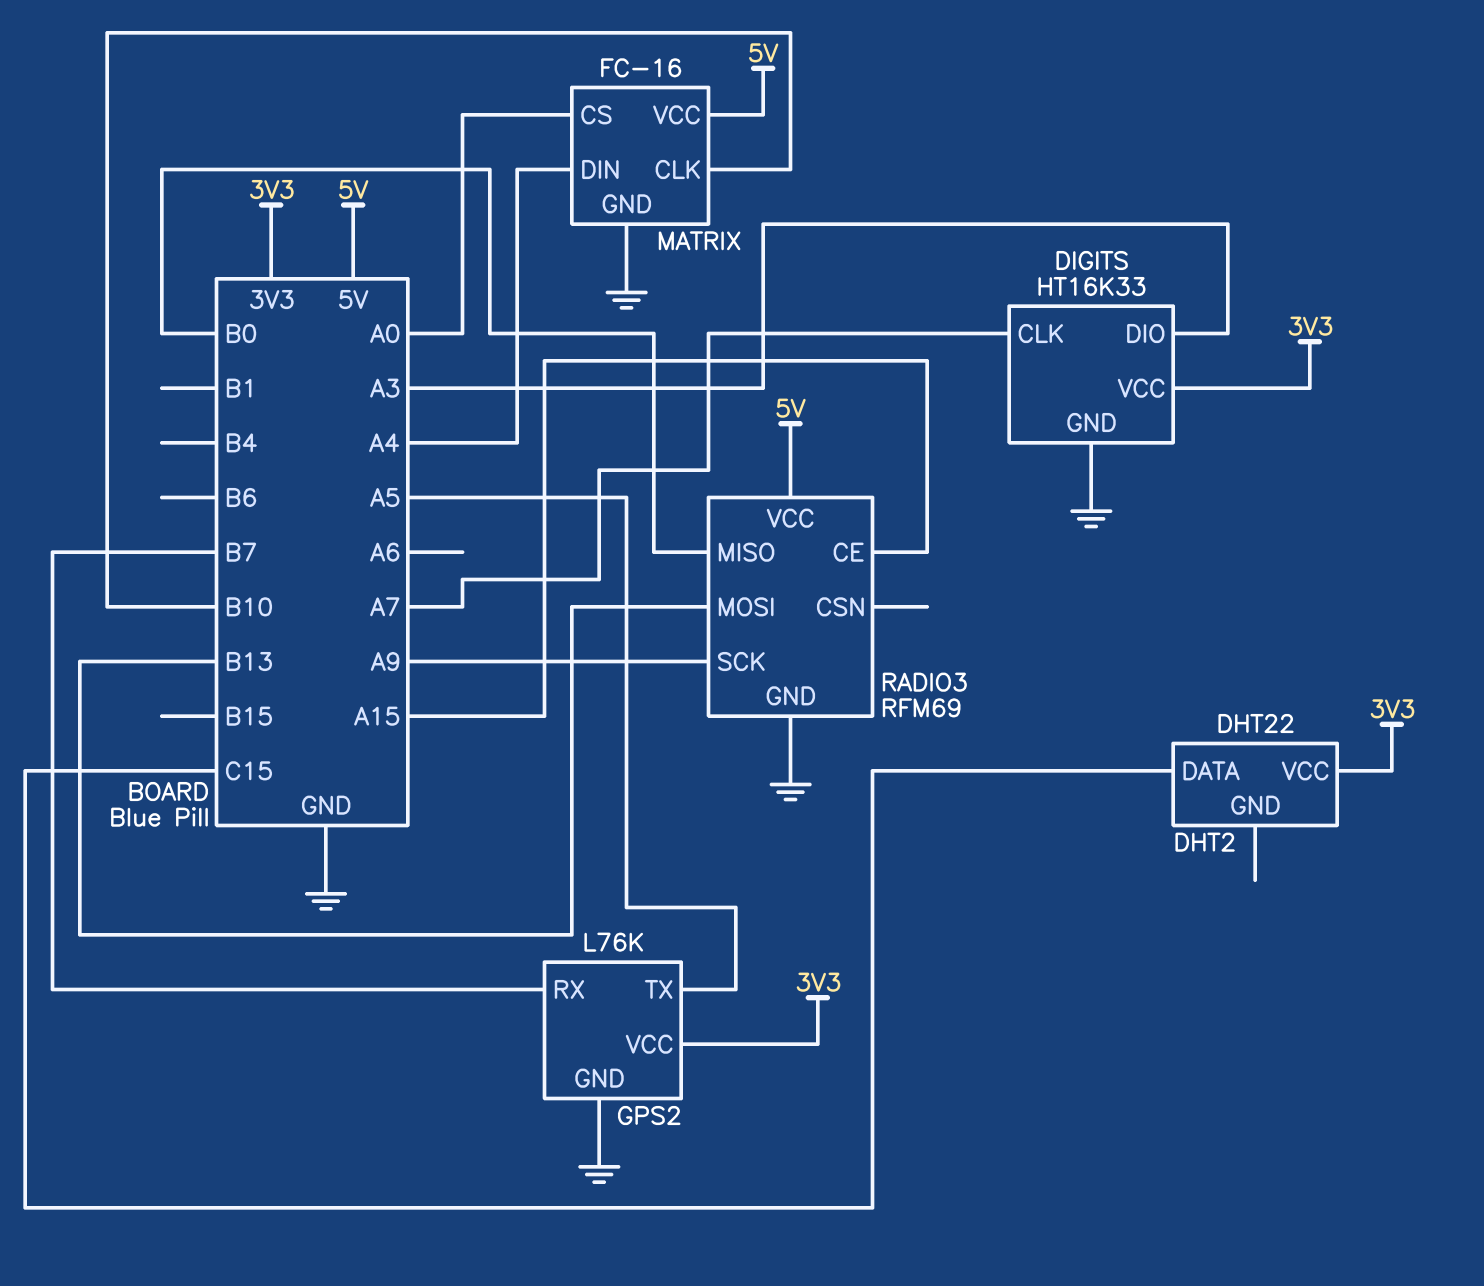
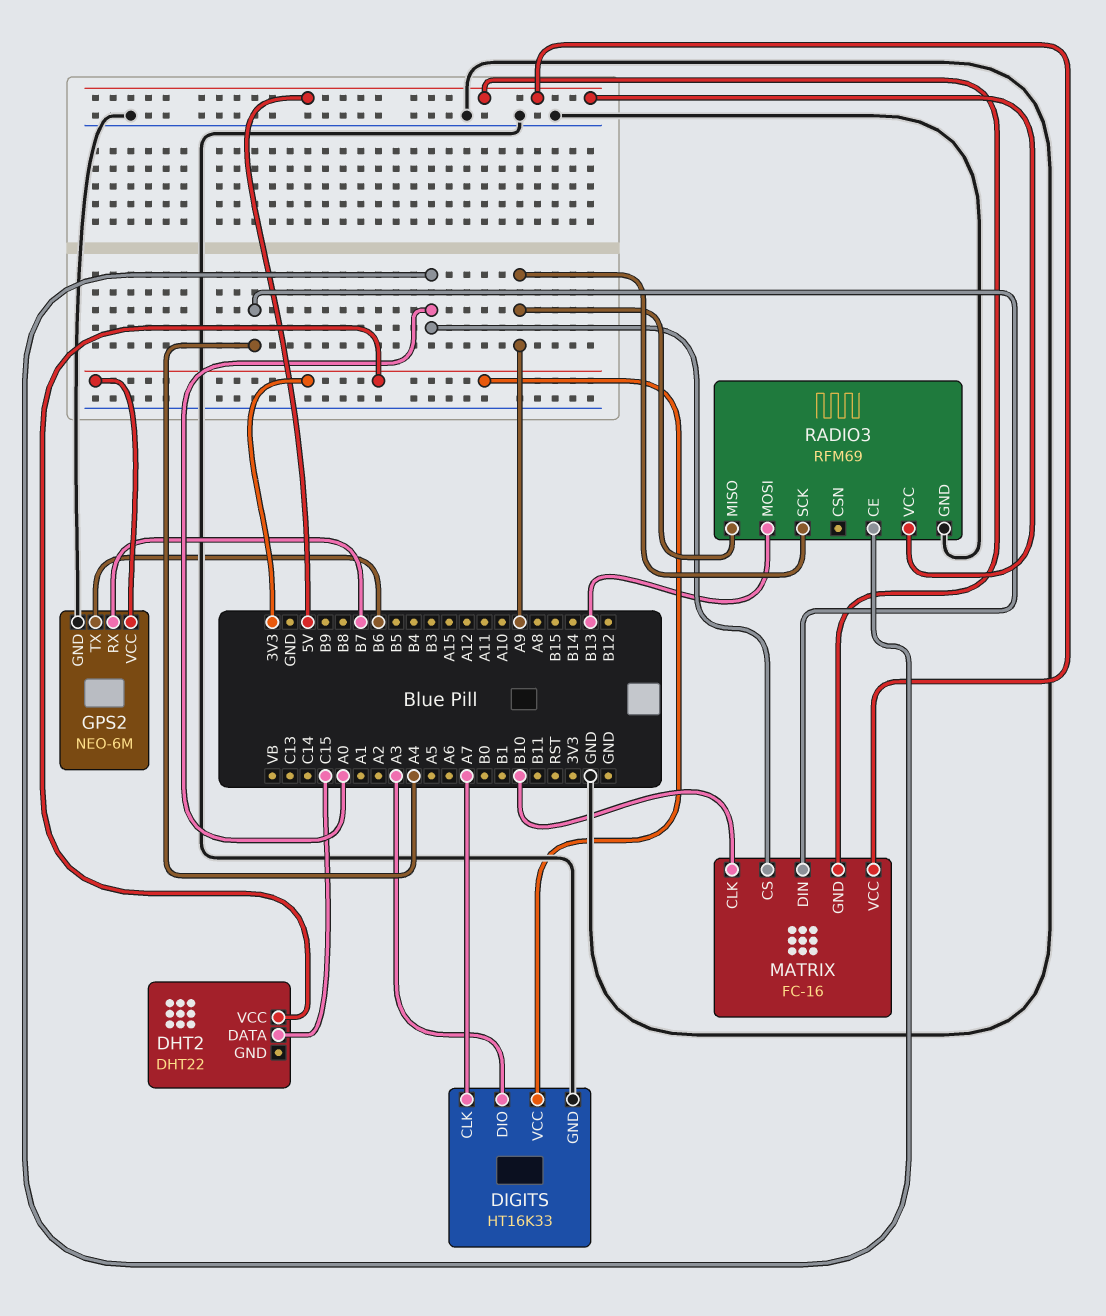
GPS2: L76K -> NEO-6M
GPS2 pin TX: A5 -> B6
MATRIX pin GND: GND -> 5V
RADIO3 pin CE: A15 -> A0
RADIO3 pin MISO: B0 -> A9

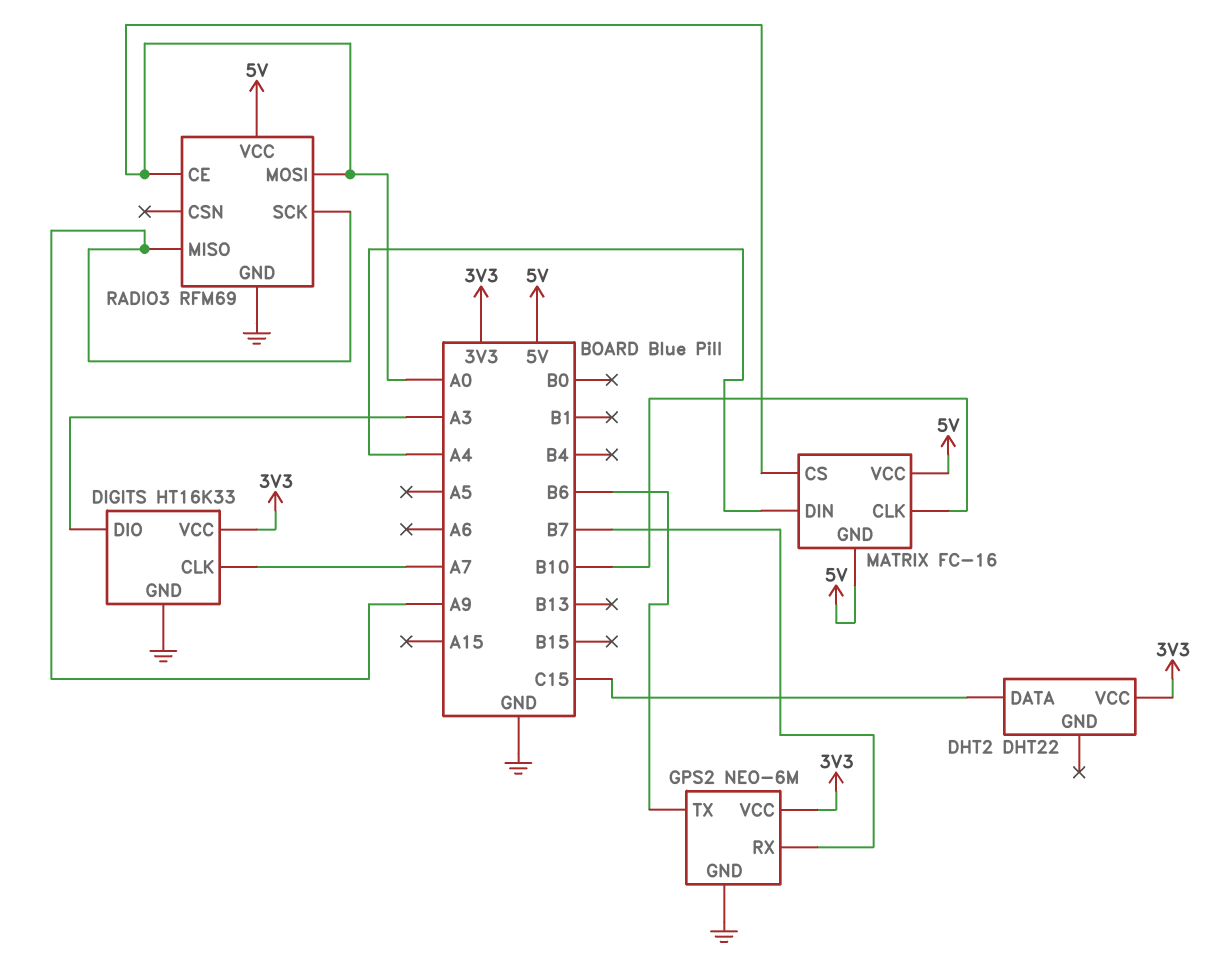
RADIO3 pin MOSI: B13 -> A0

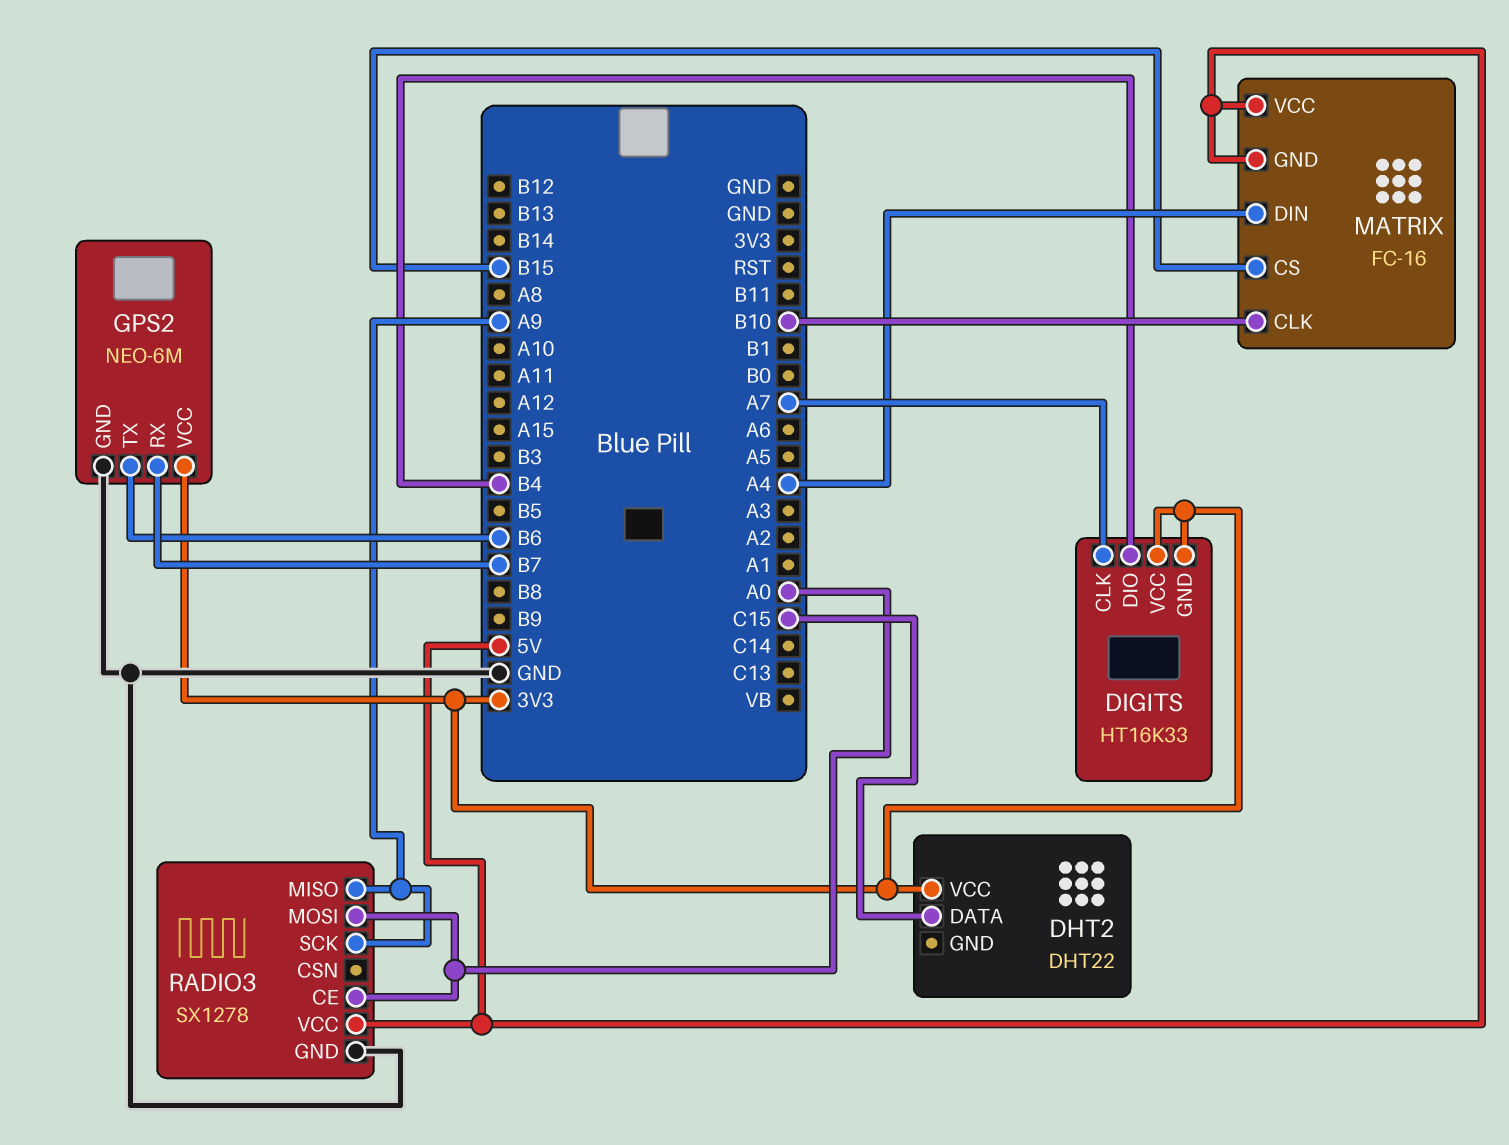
DIGITS pin DIO: A3 -> B4
DIGITS pin GND: GND -> 3V3
MATRIX pin CS: A0 -> B15
RADIO3: RFM69 -> SX1278

